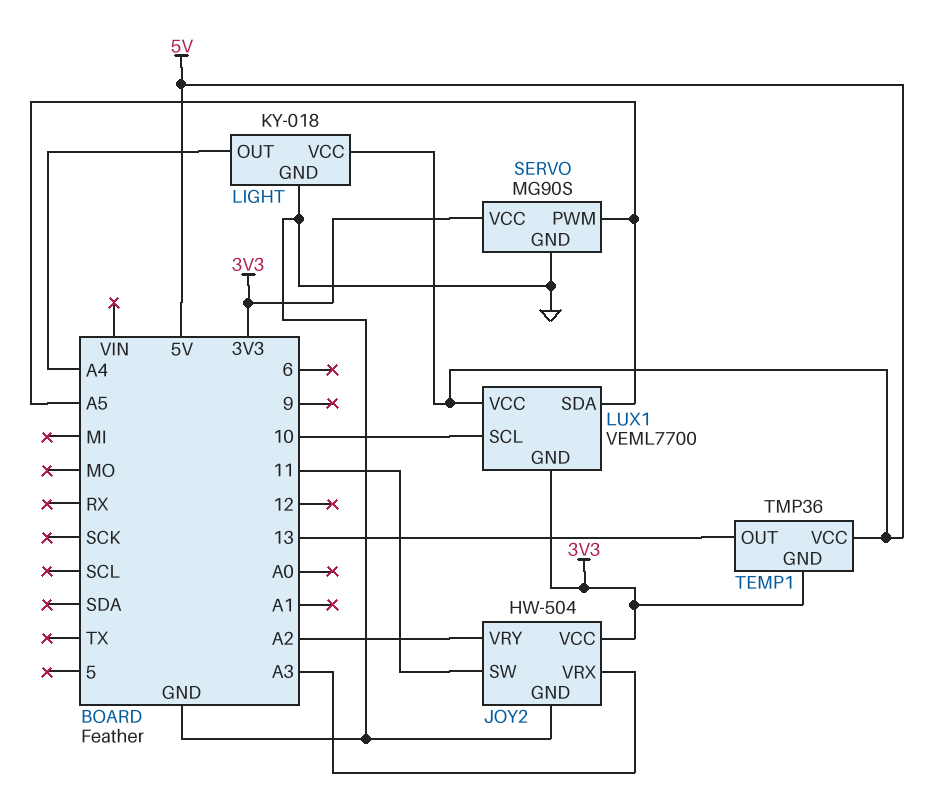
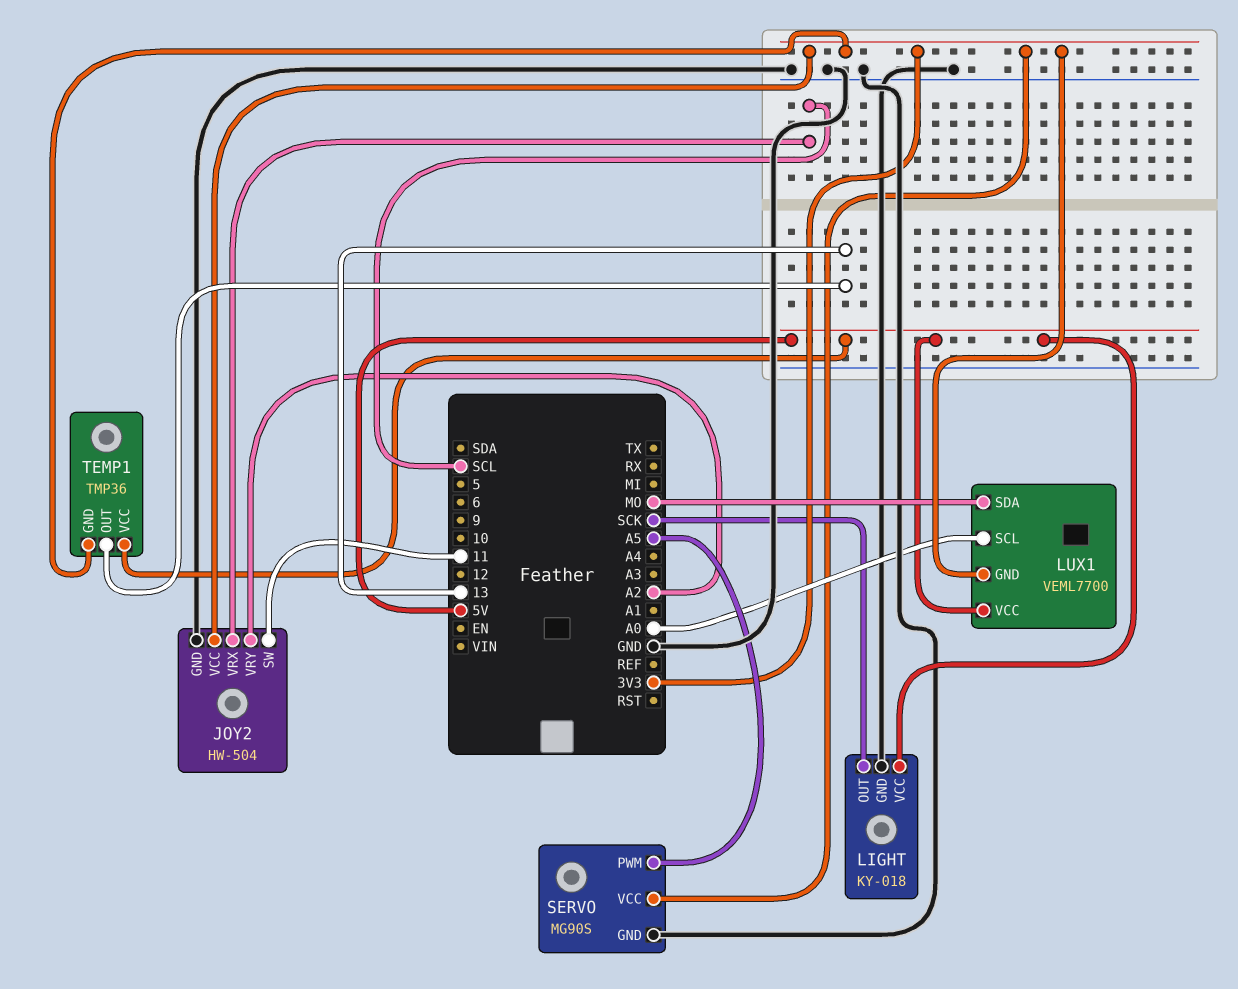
JOY2 pin VRX: A3 -> SCL
LIGHT pin OUT: A4 -> SCK
LUX1 pin SCL: 10 -> A0
LUX1 pin SDA: A5 -> MO

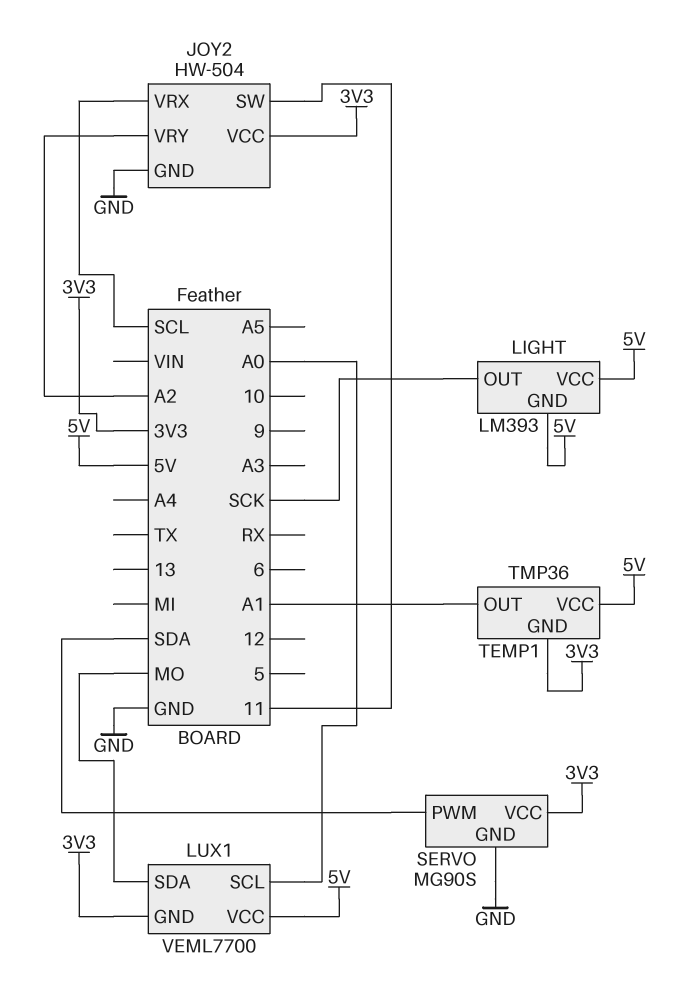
LIGHT: KY-018 -> LM393
LIGHT pin GND: GND -> 5V
SERVO pin PWM: A5 -> SDA
TEMP1 pin OUT: 13 -> A1

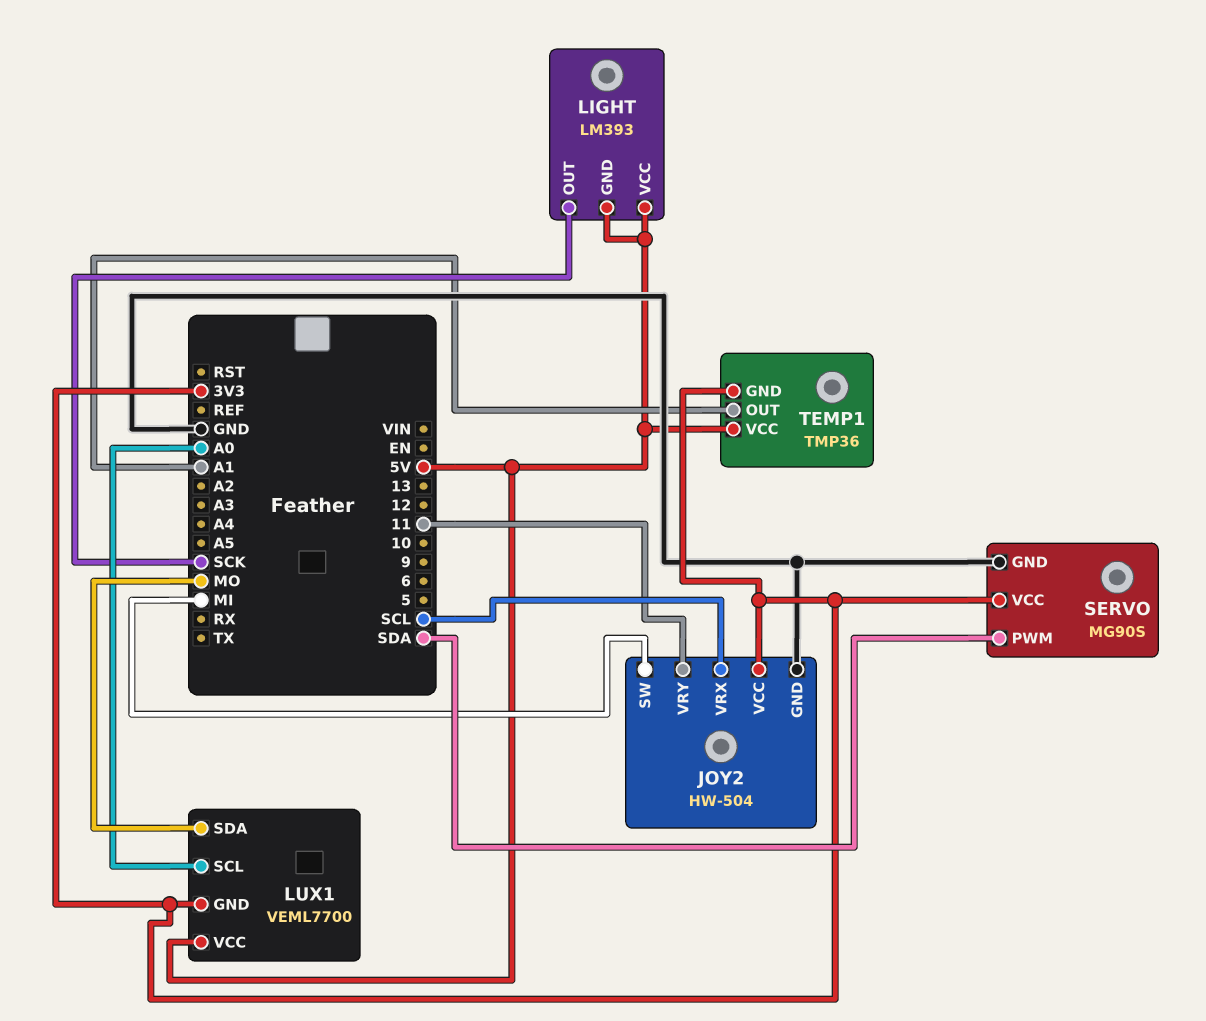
JOY2 pin SW: 11 -> MI
JOY2 pin VRY: A2 -> 11

